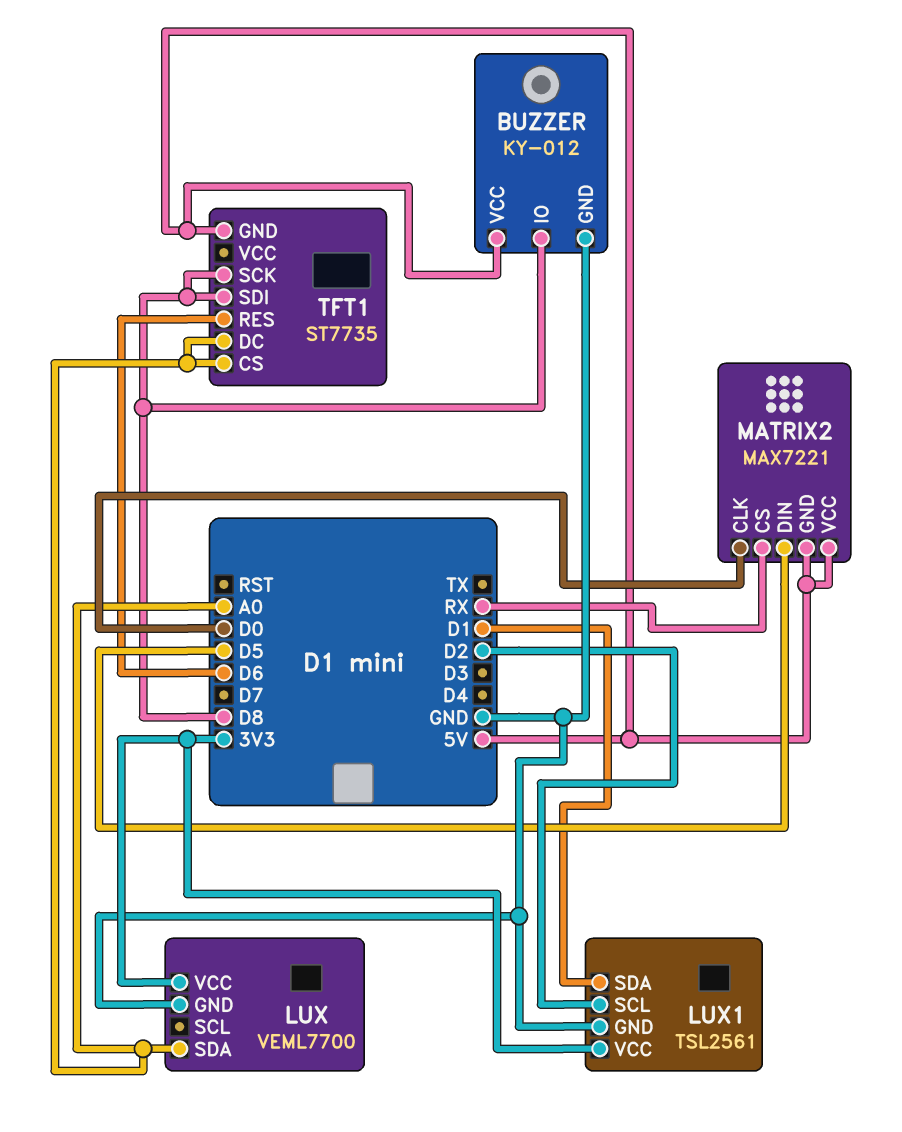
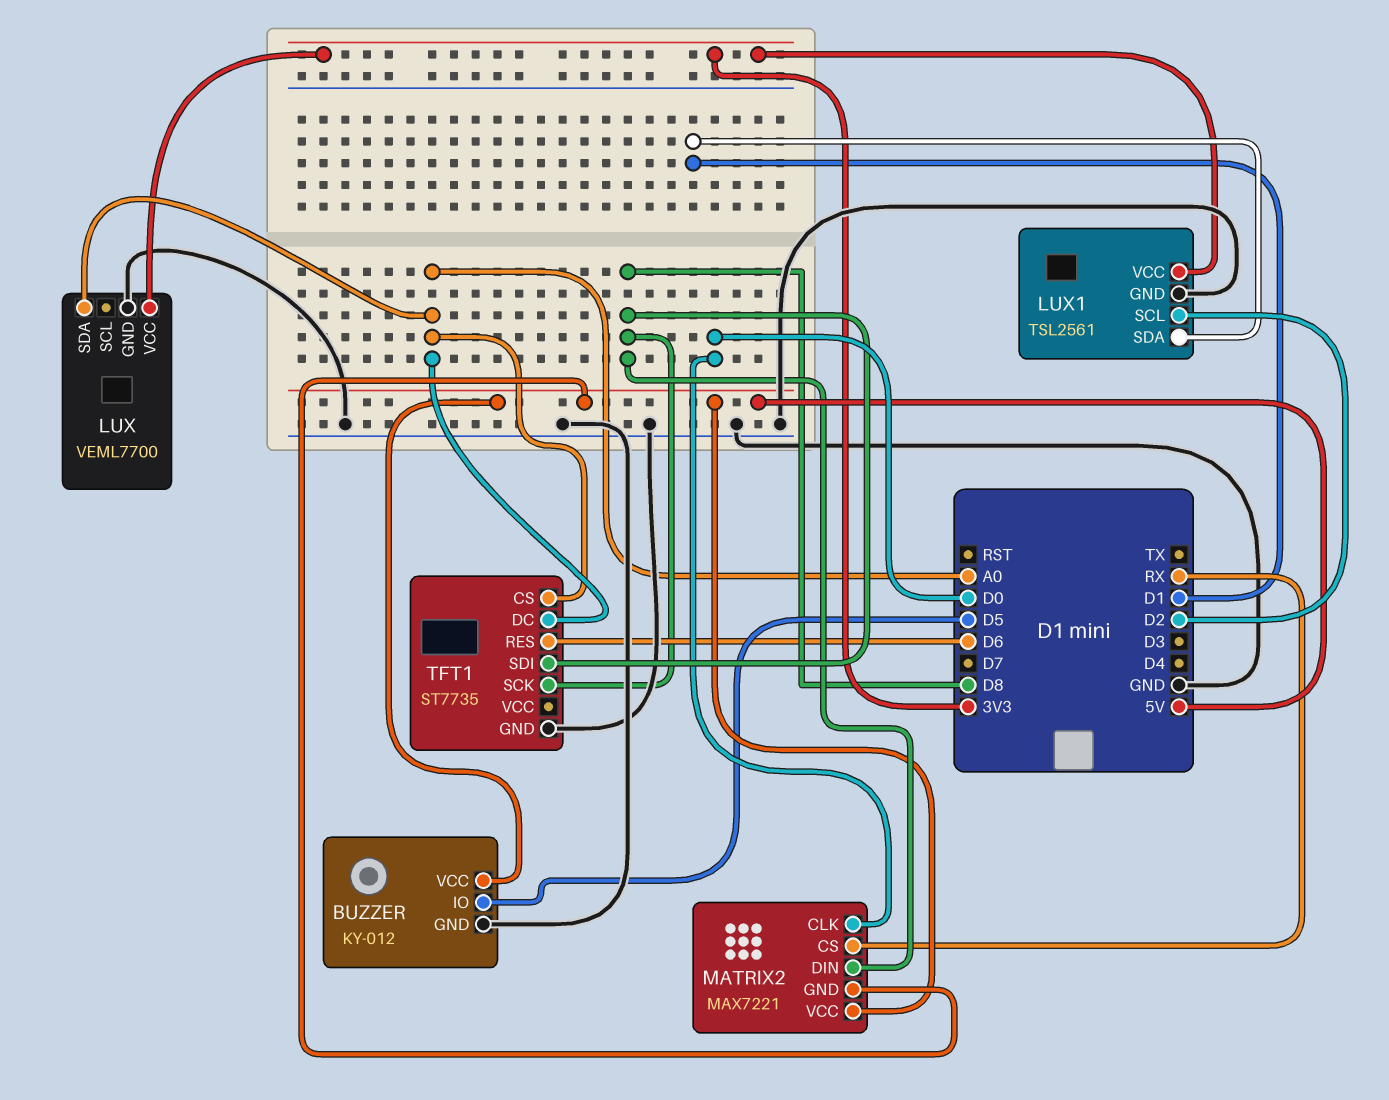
BUZZER pin IO: D8 -> D5
MATRIX2 pin DIN: D5 -> D8
TFT1 pin GND: 5V -> GND

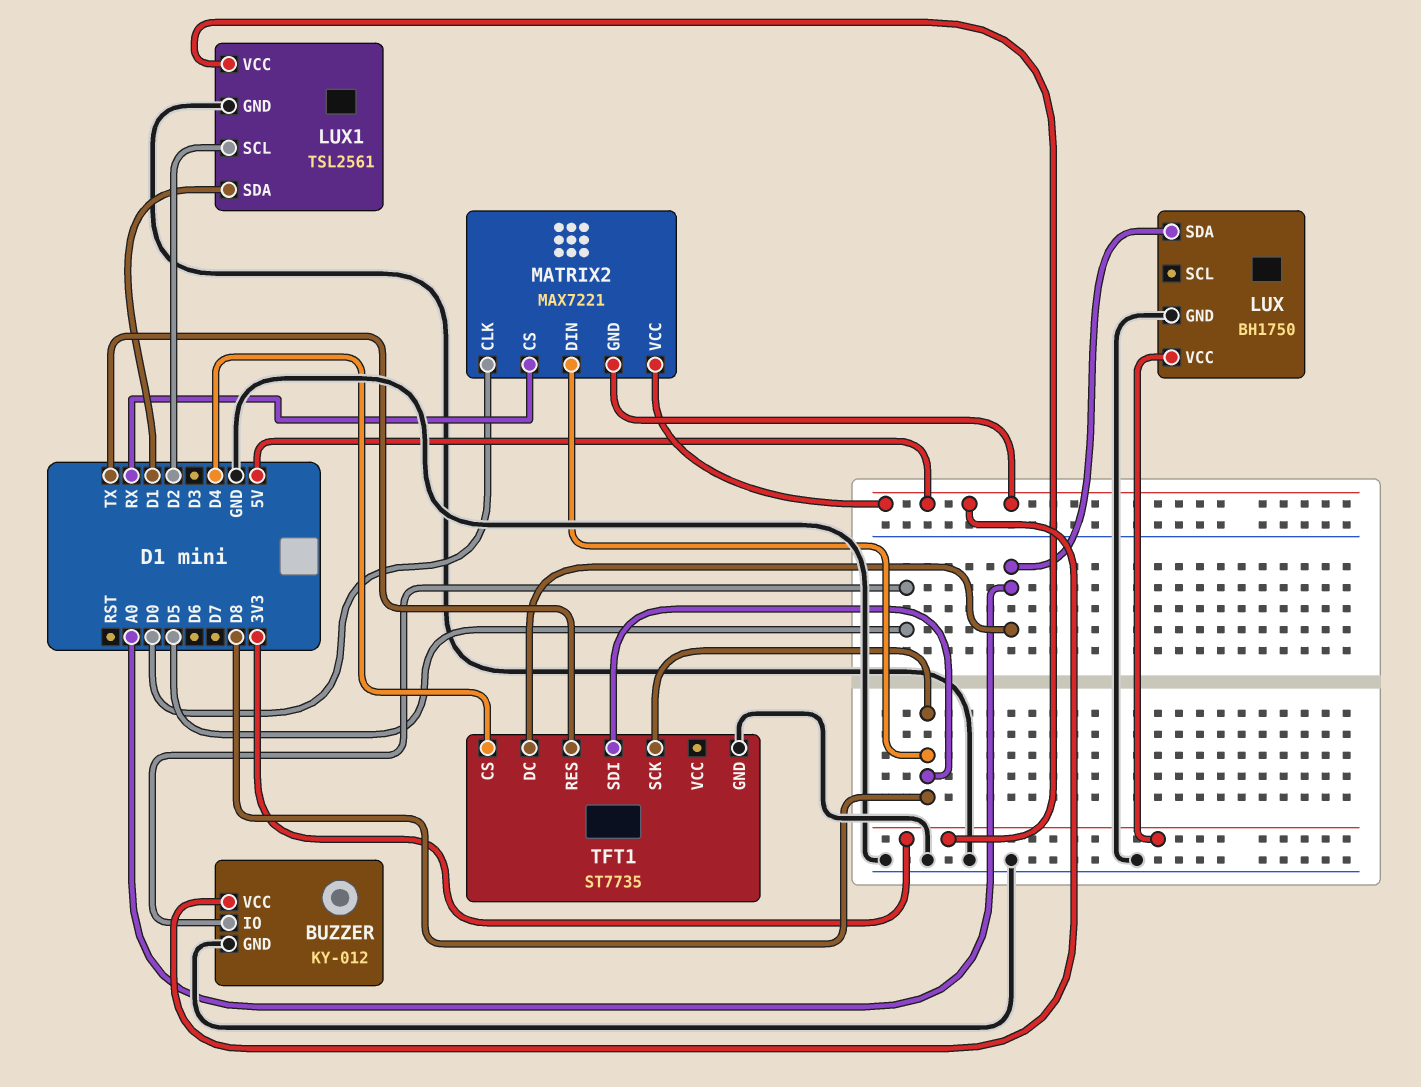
LUX: VEML7700 -> BH1750
TFT1 pin CS: A0 -> D4
TFT1 pin RES: D6 -> TX

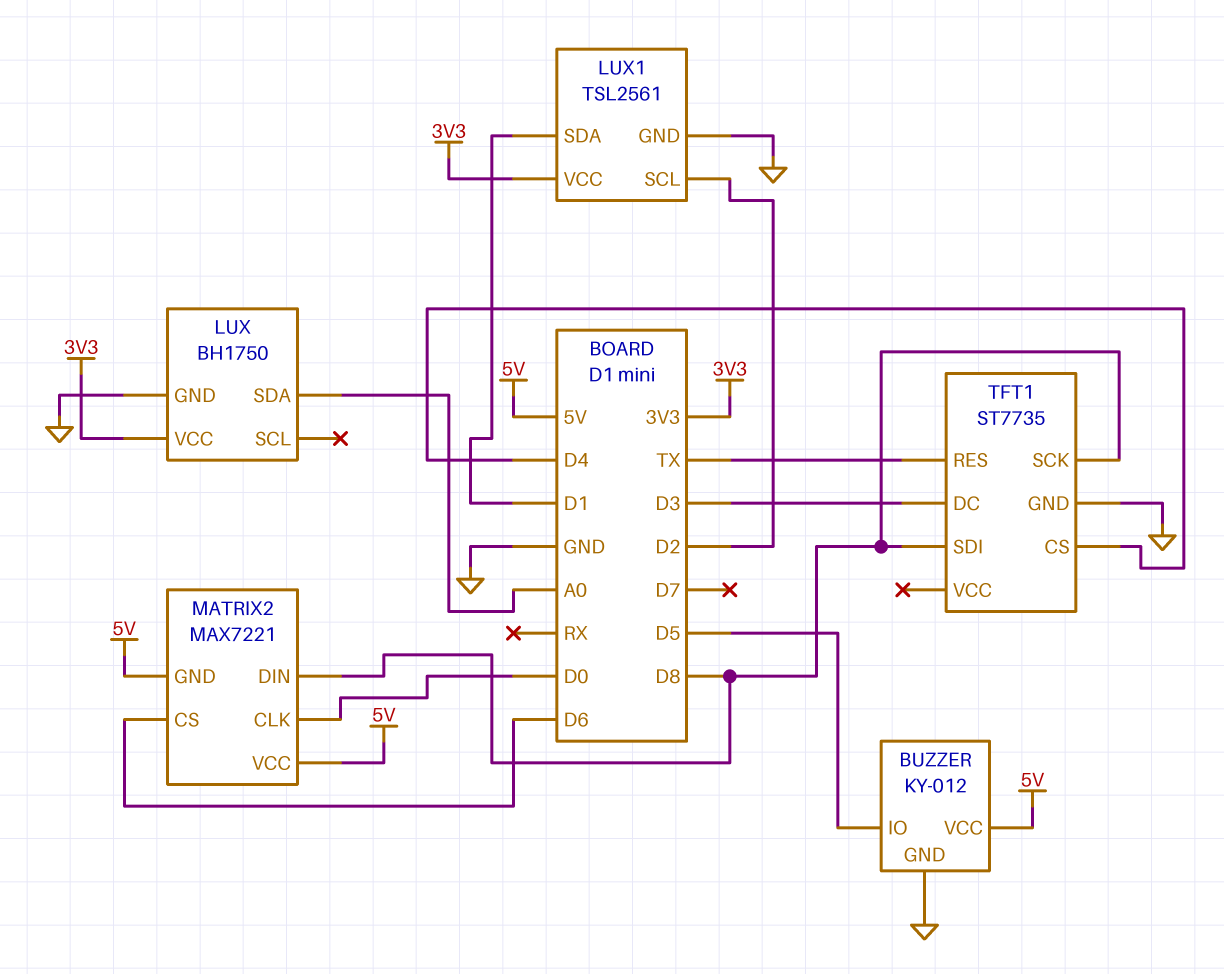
MATRIX2 pin CS: RX -> D6
TFT1 pin DC: A0 -> D3

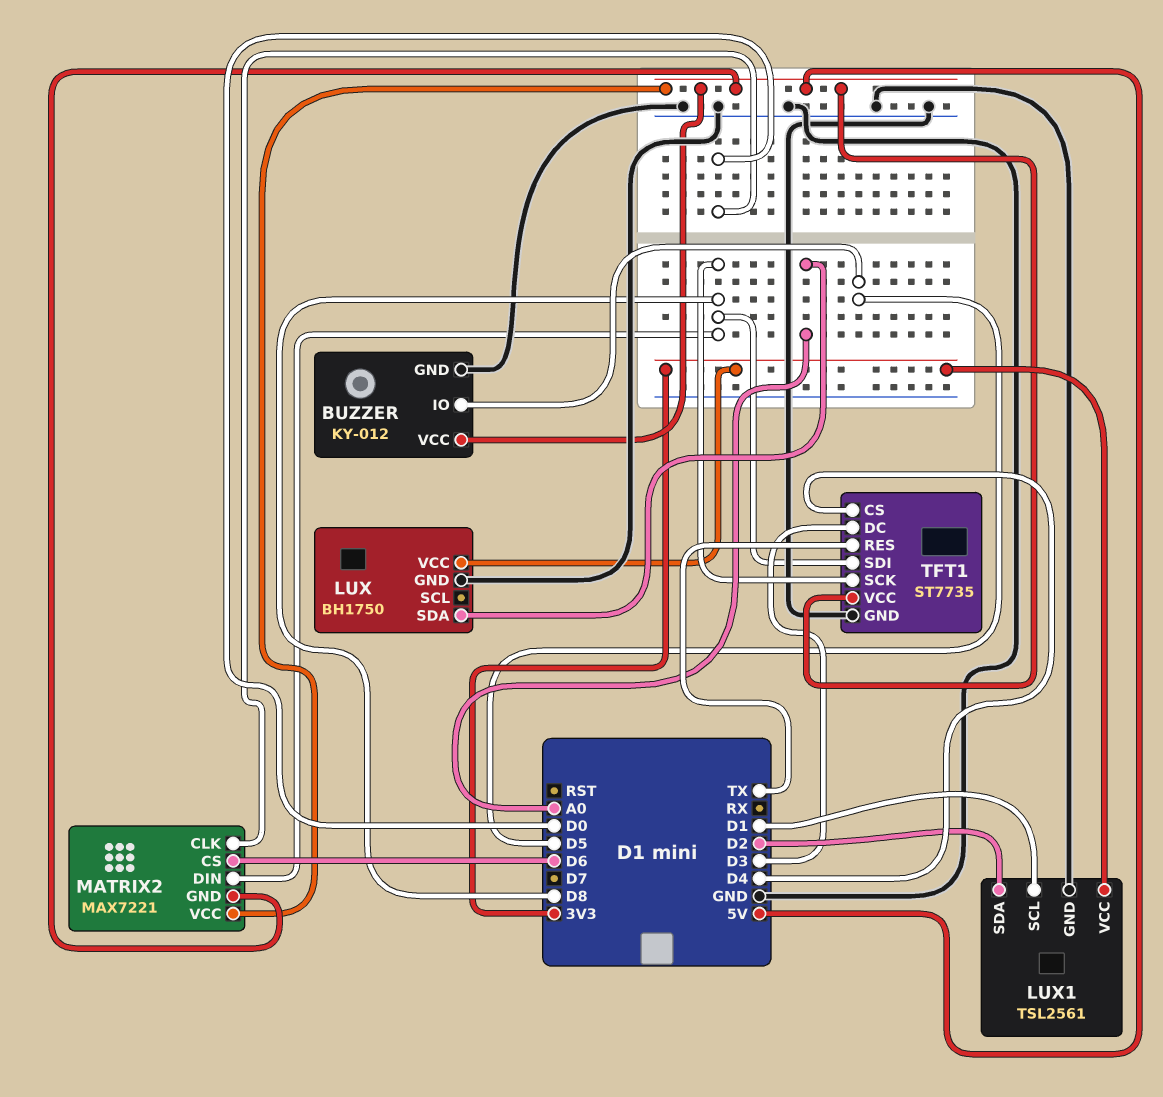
LUX1 pin SCL: D2 -> D1
LUX1 pin SDA: D1 -> D2
TFT1 pin VCC: none -> 5V

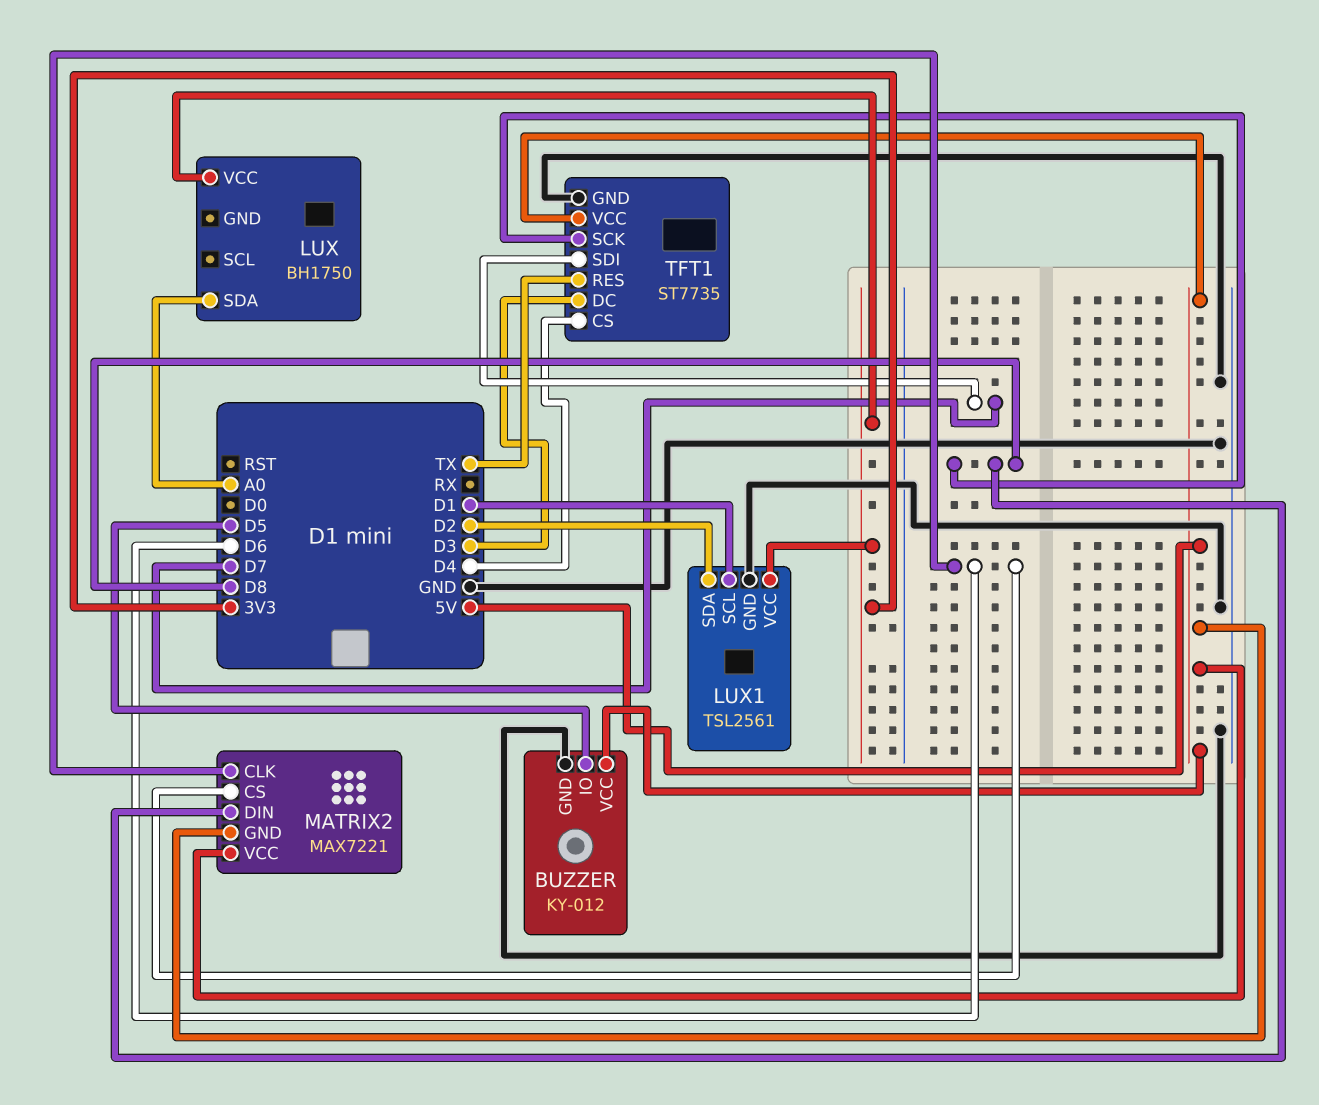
LUX pin GND: GND -> none
MATRIX2 pin CLK: D0 -> D6
TFT1 pin SDI: D8 -> D7

